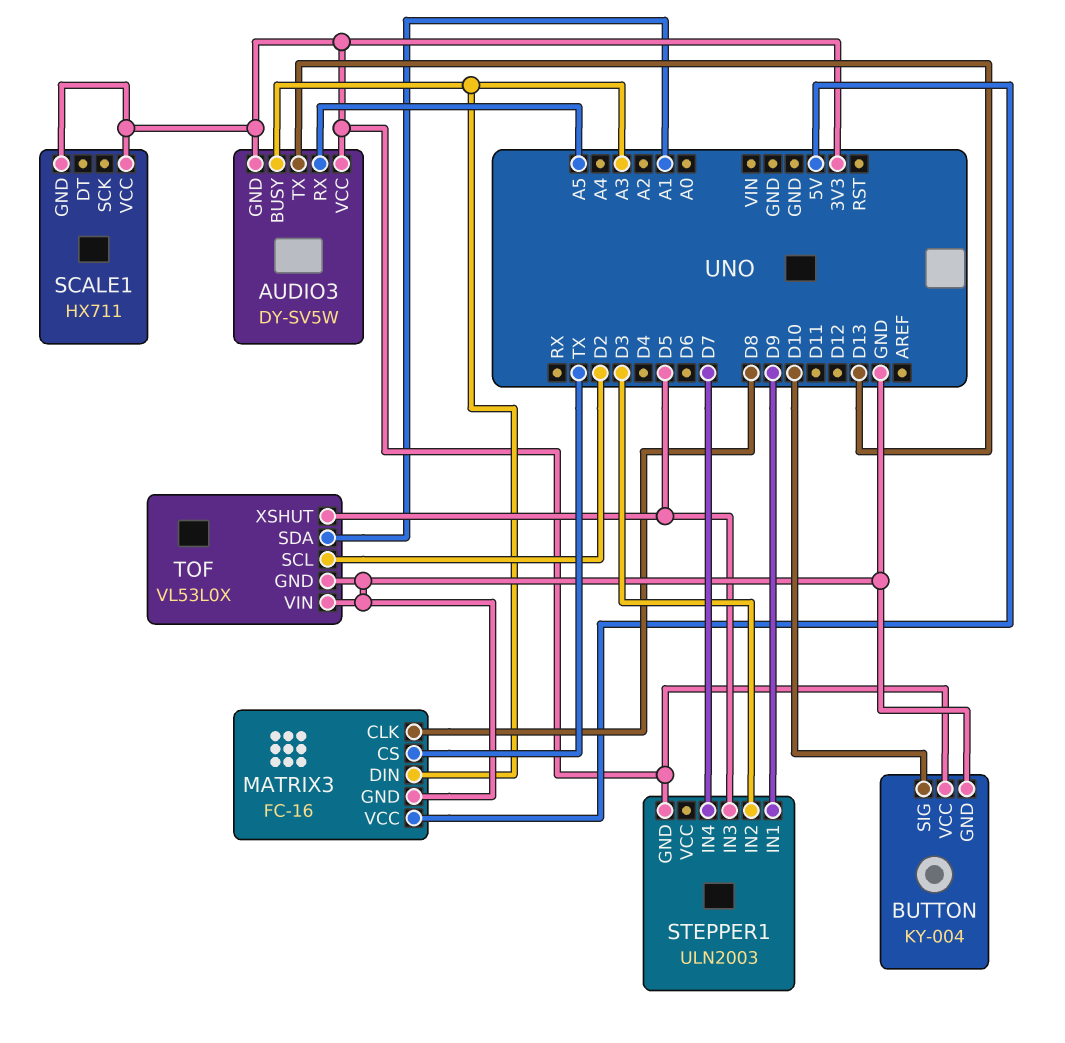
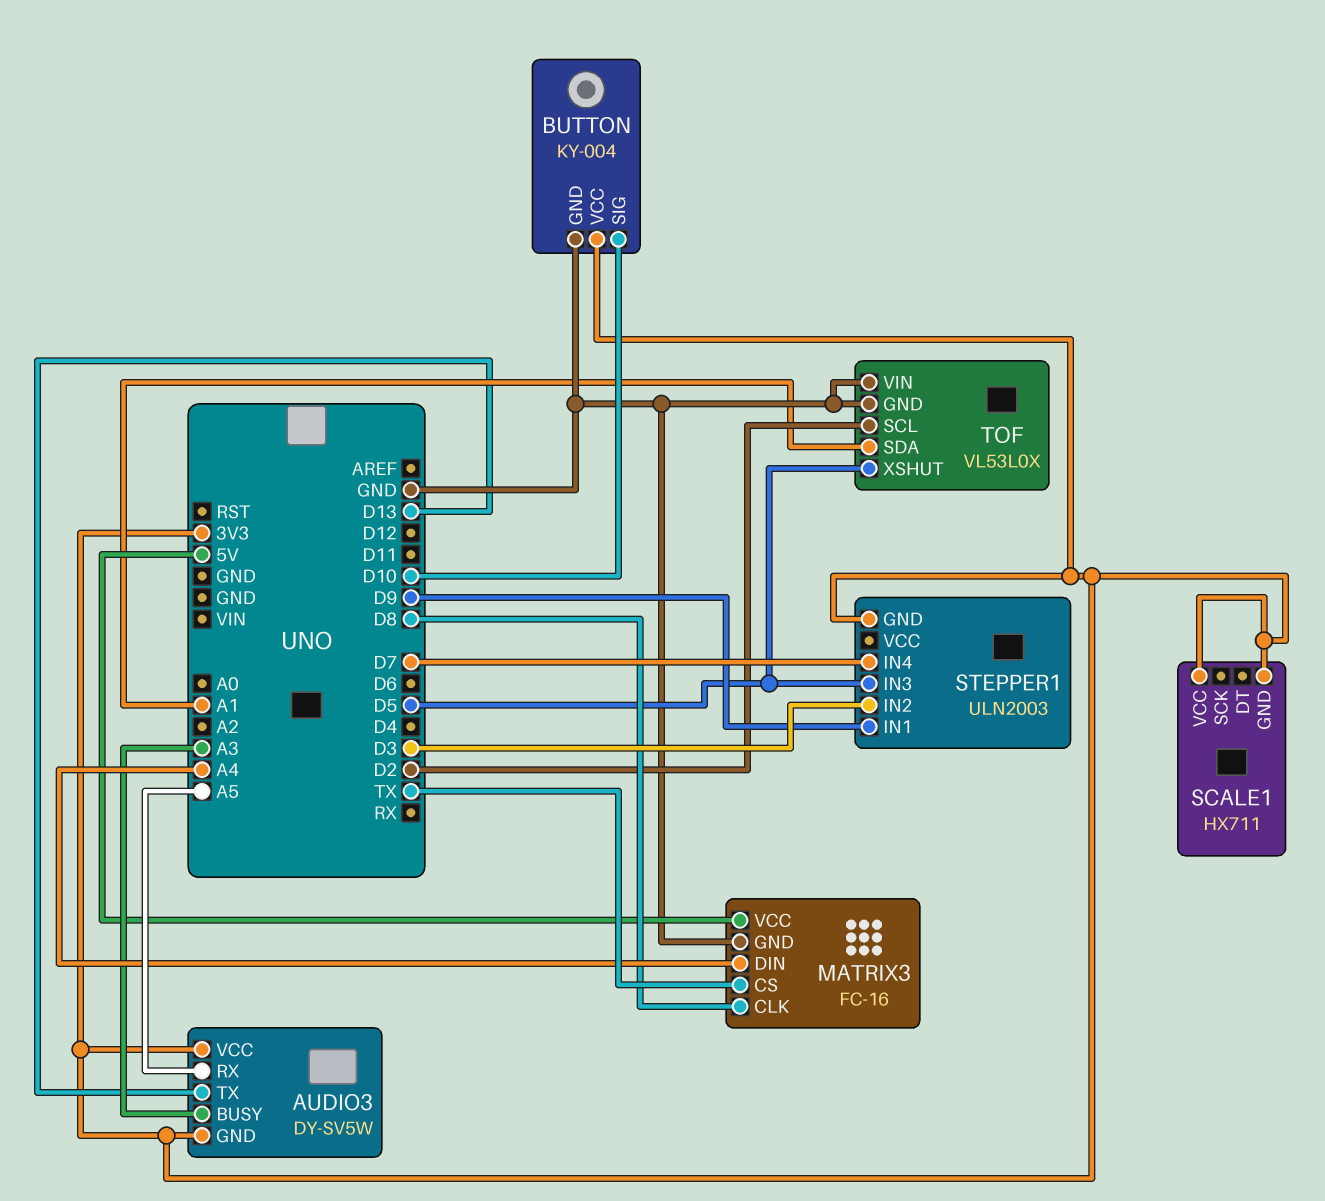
MATRIX3 pin DIN: A3 -> A4

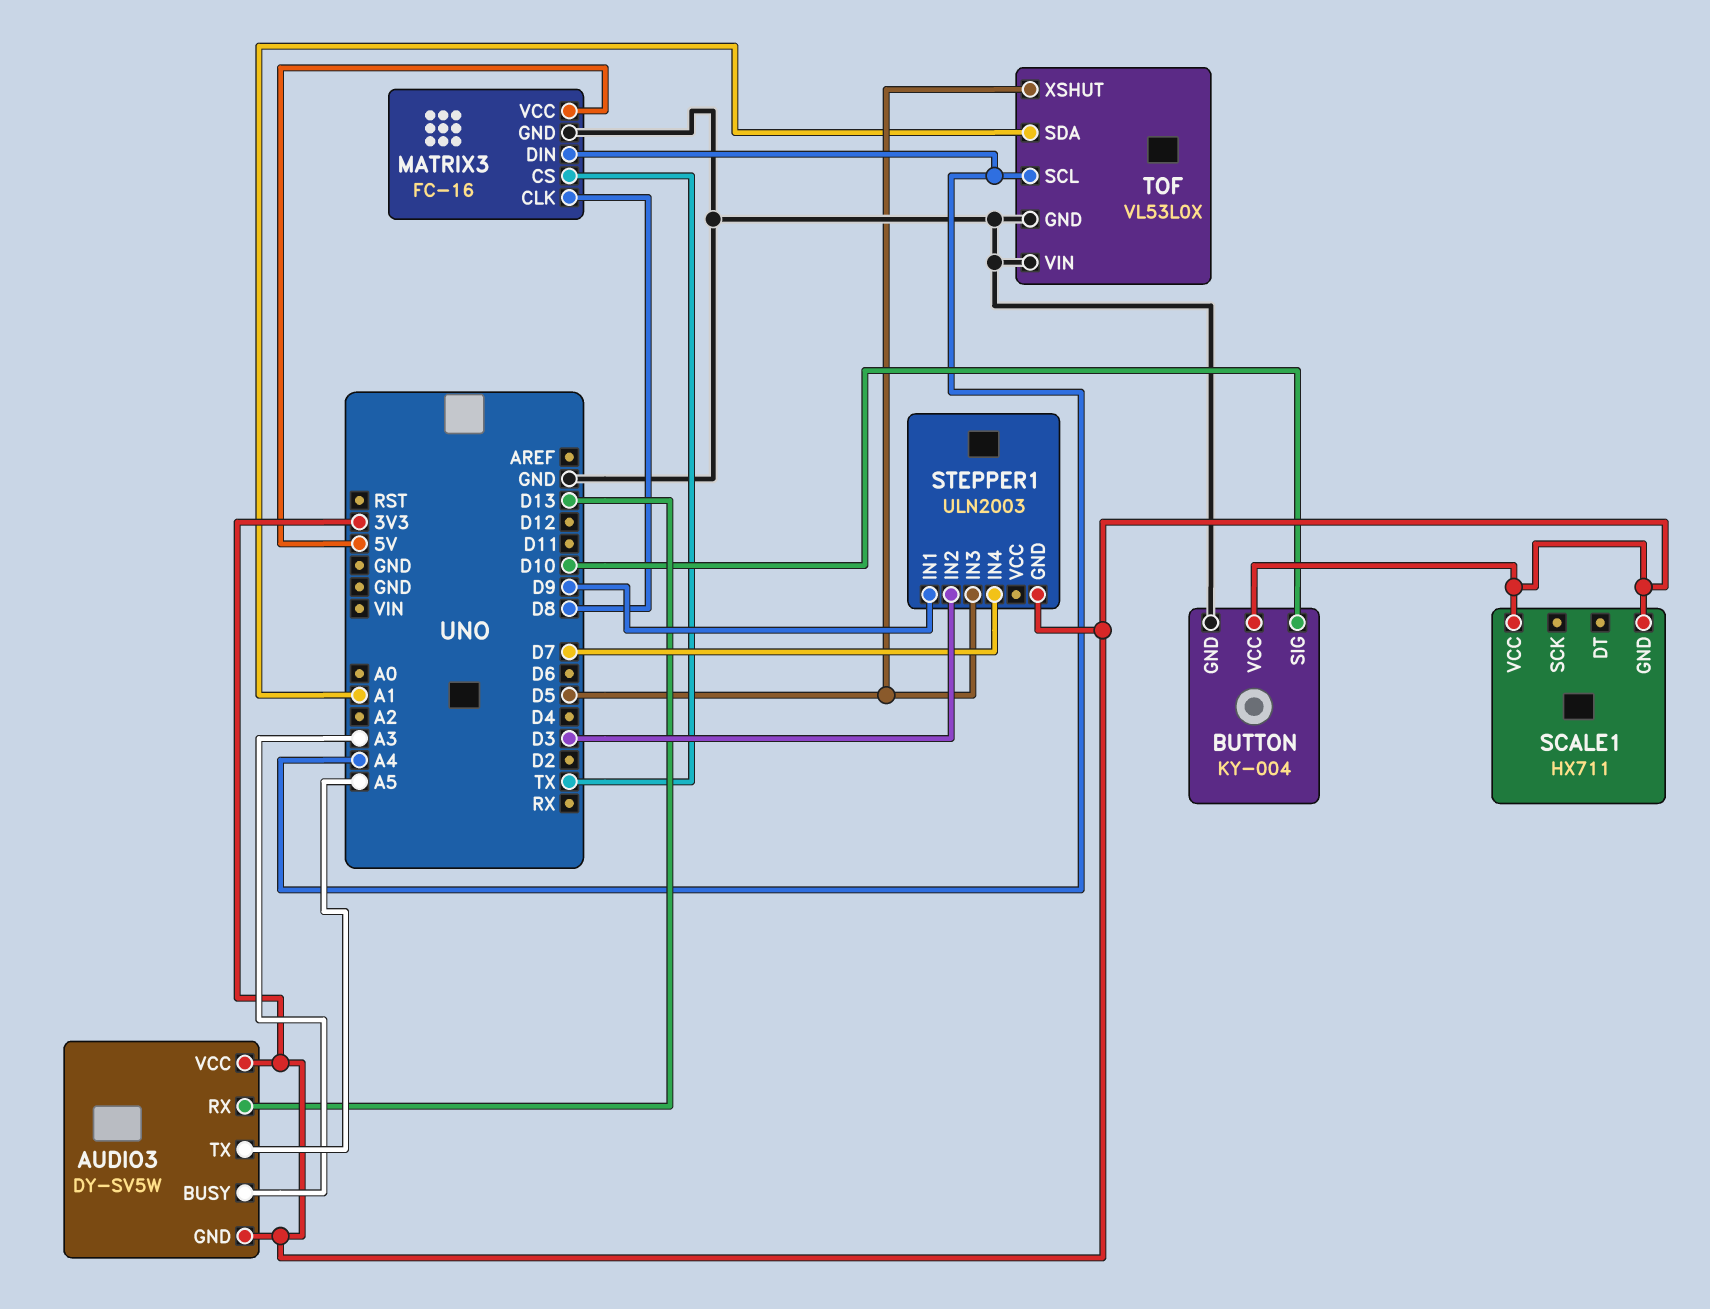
AUDIO3 pin RX: A5 -> D13
AUDIO3 pin TX: D13 -> A5
TOF pin SCL: D2 -> A4

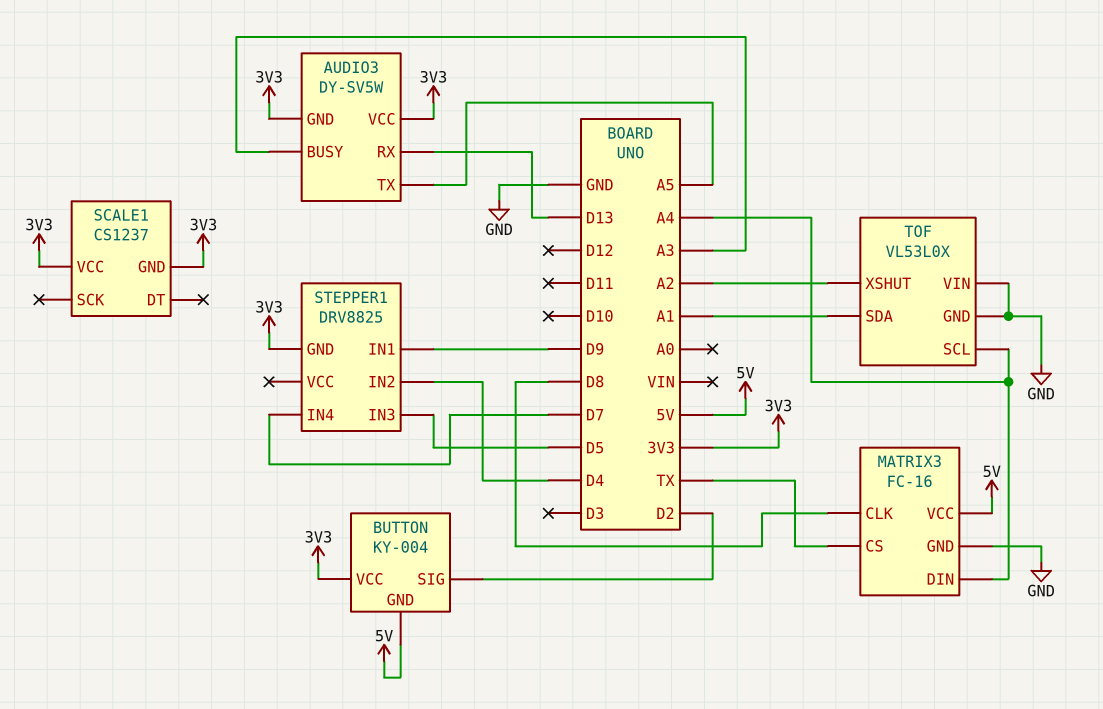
BUTTON pin GND: GND -> 5V
BUTTON pin SIG: D10 -> D2
SCALE1: HX711 -> CS1237
STEPPER1: ULN2003 -> DRV8825
STEPPER1 pin IN2: D3 -> D4
TOF pin XSHUT: D5 -> A2

